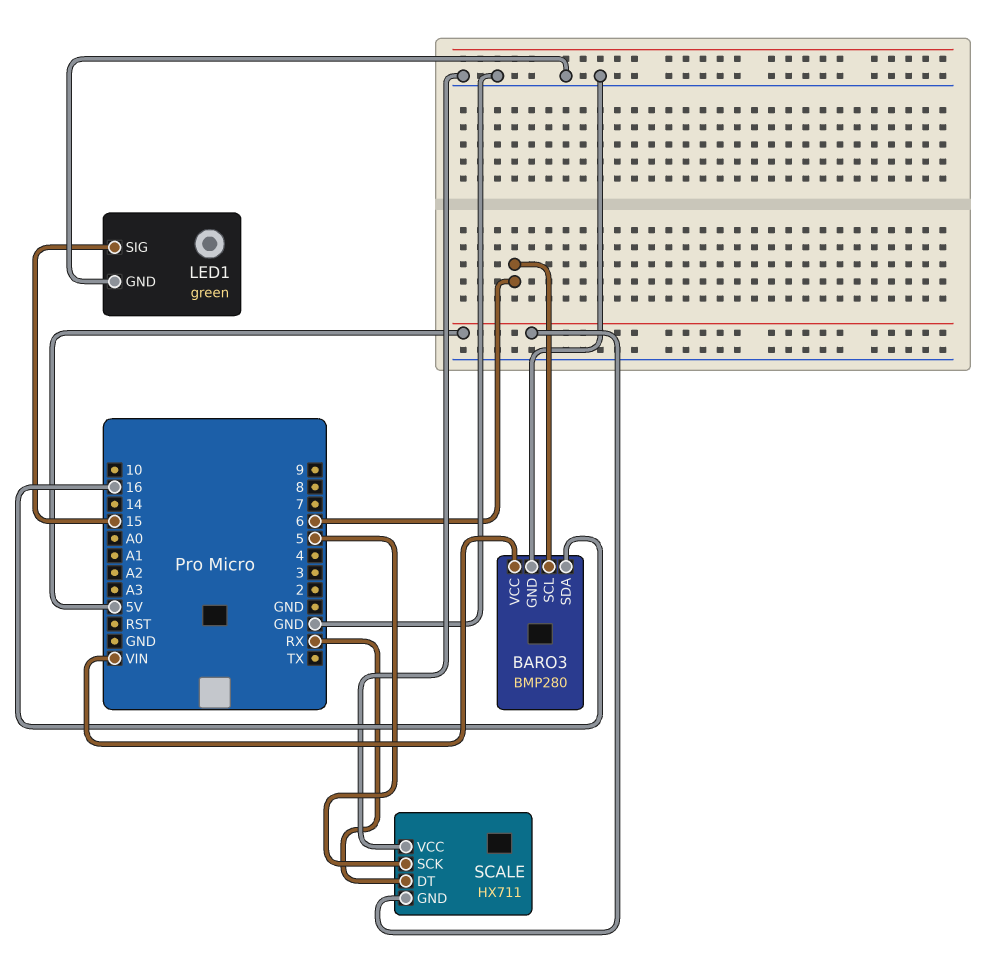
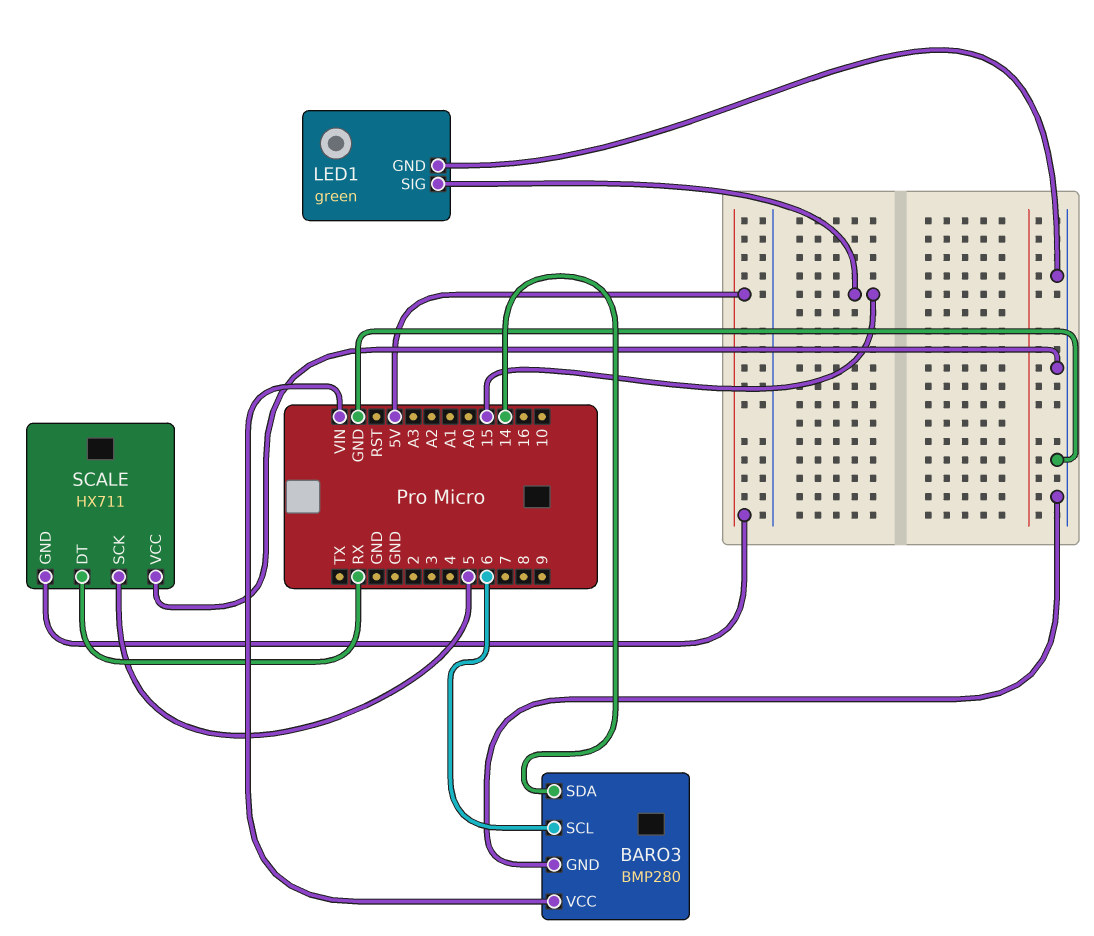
BARO3 pin SDA: 16 -> 14

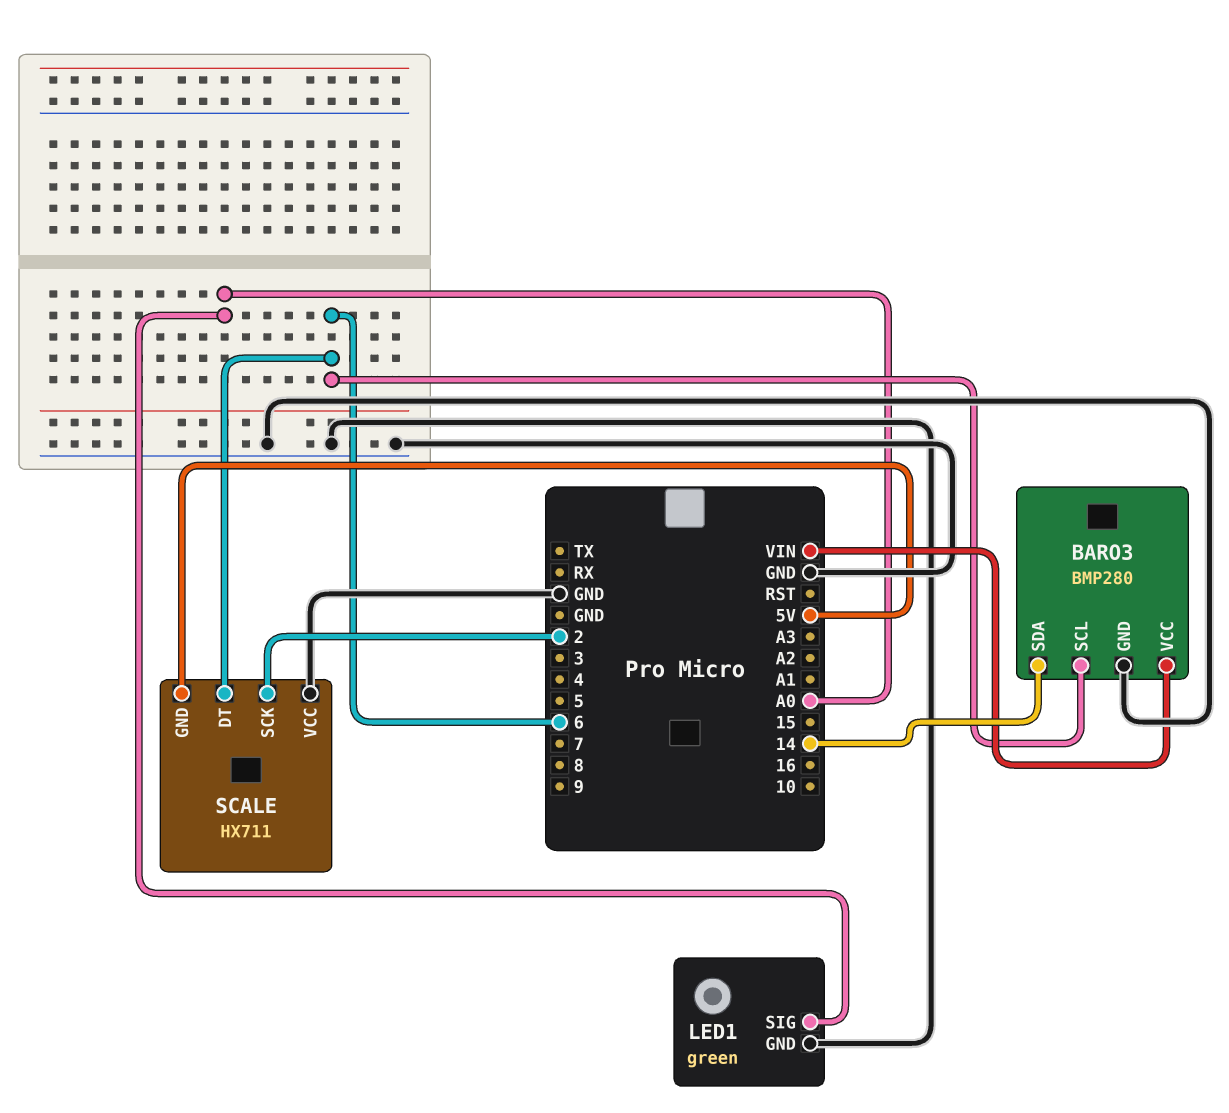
LED1 pin SIG: 15 -> A0
SCALE pin DT: RX -> 6
SCALE pin SCK: 5 -> 2

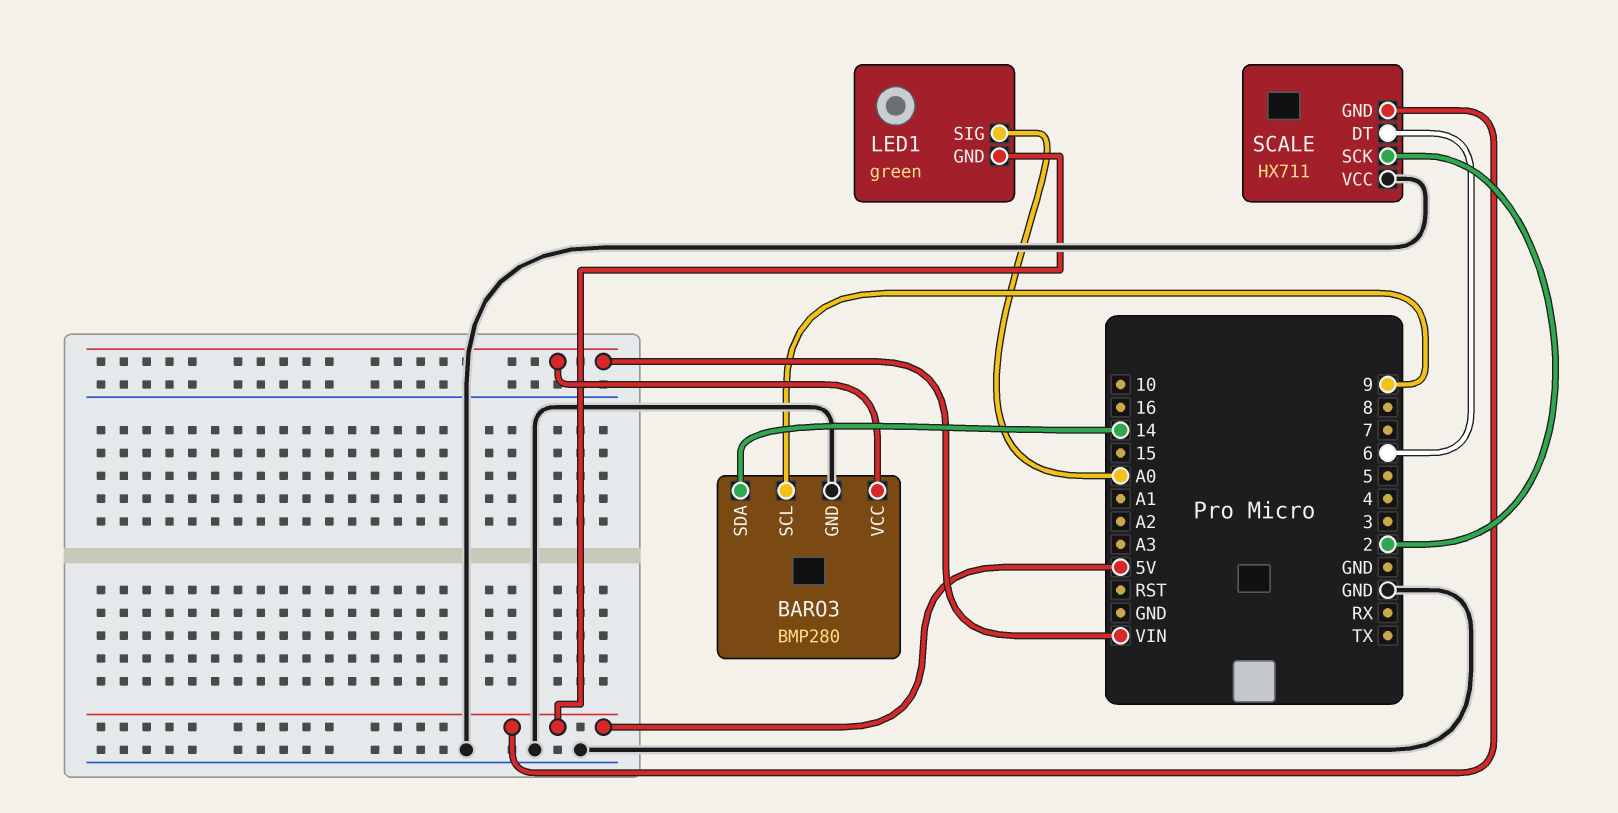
BARO3 pin SCL: 6 -> 9
LED1 pin GND: GND -> 5V

